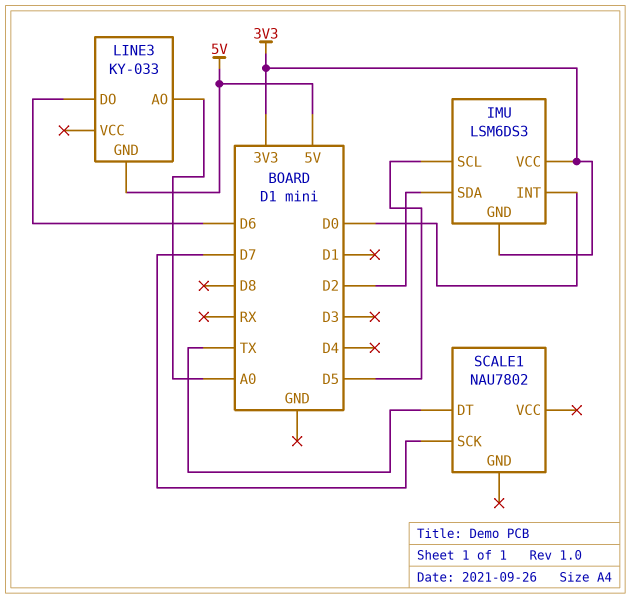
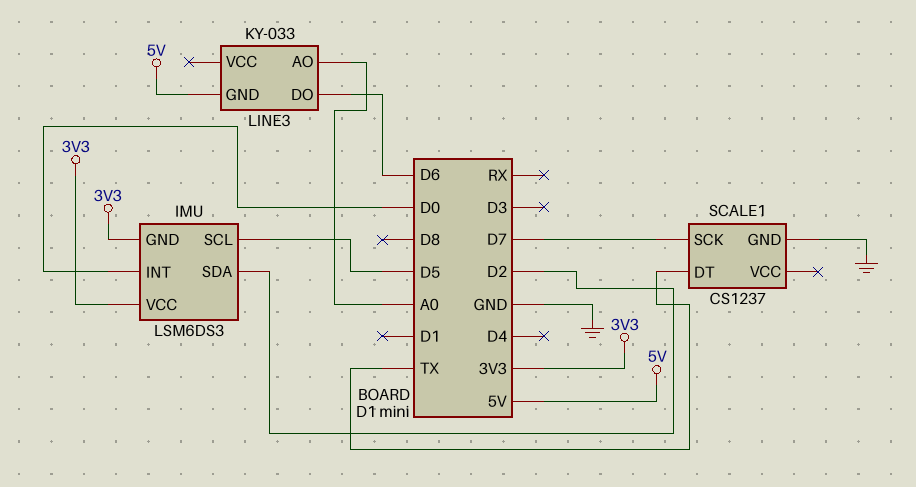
SCALE1: NAU7802 -> CS1237
SCALE1 pin GND: none -> GND

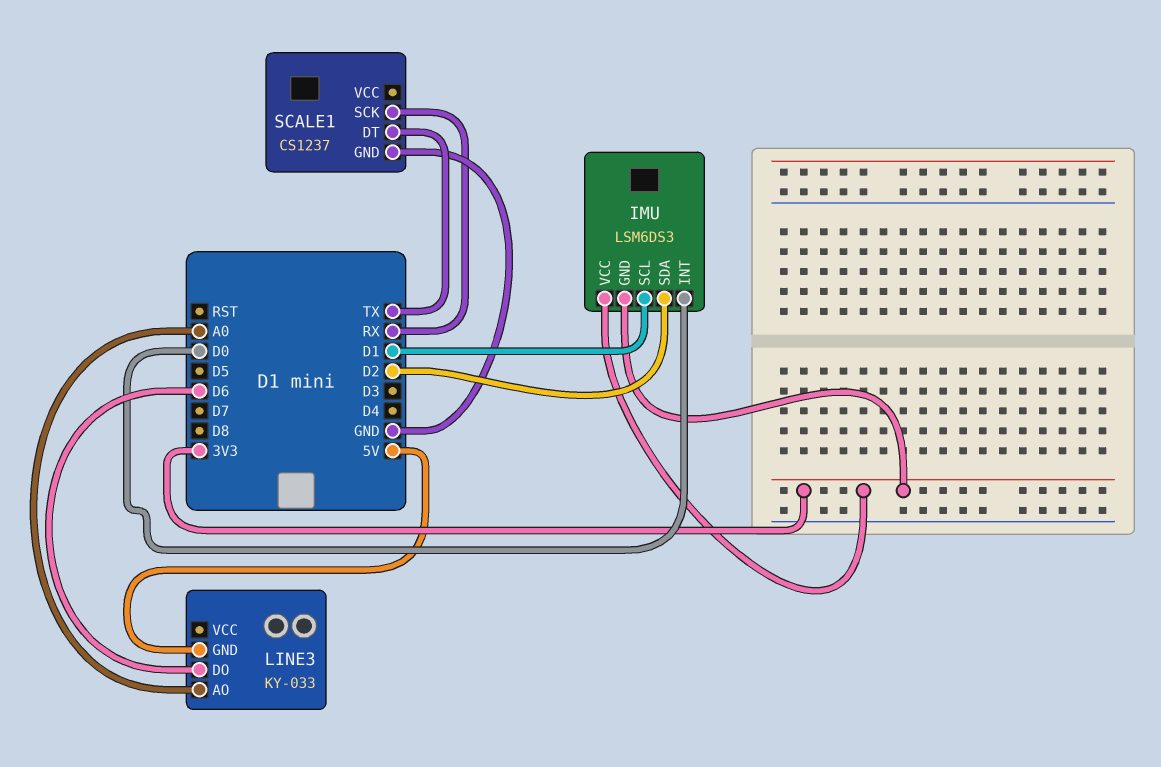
IMU pin SCL: D5 -> D1
SCALE1 pin SCK: D7 -> RX

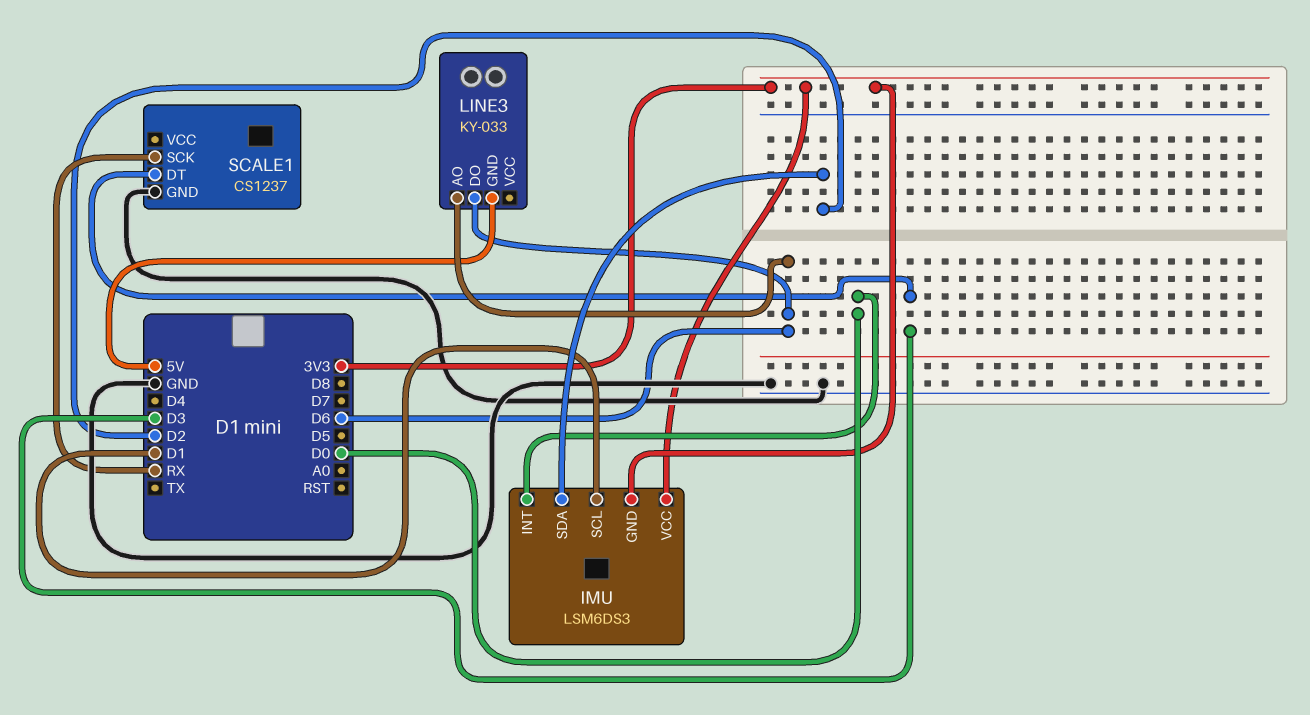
LINE3 pin AO: A0 -> D6
SCALE1 pin DT: TX -> D3

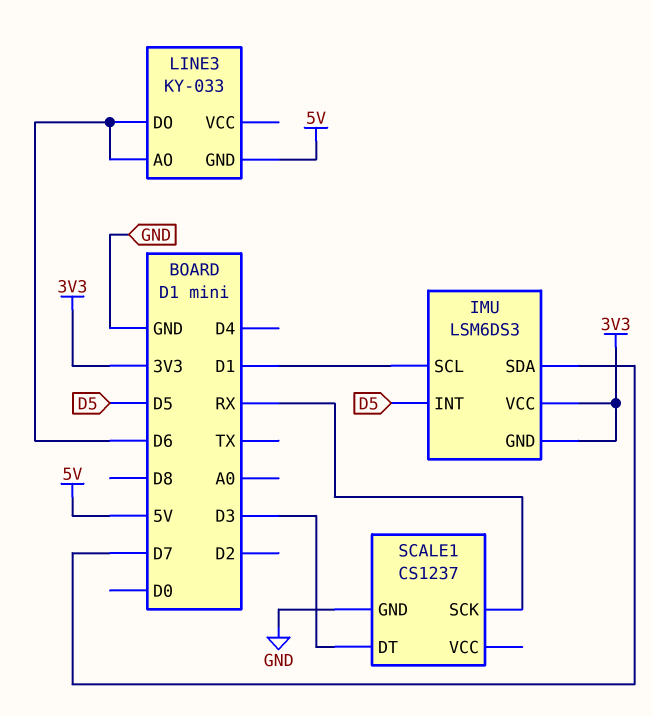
IMU pin INT: D0 -> D5
IMU pin SDA: D2 -> D7

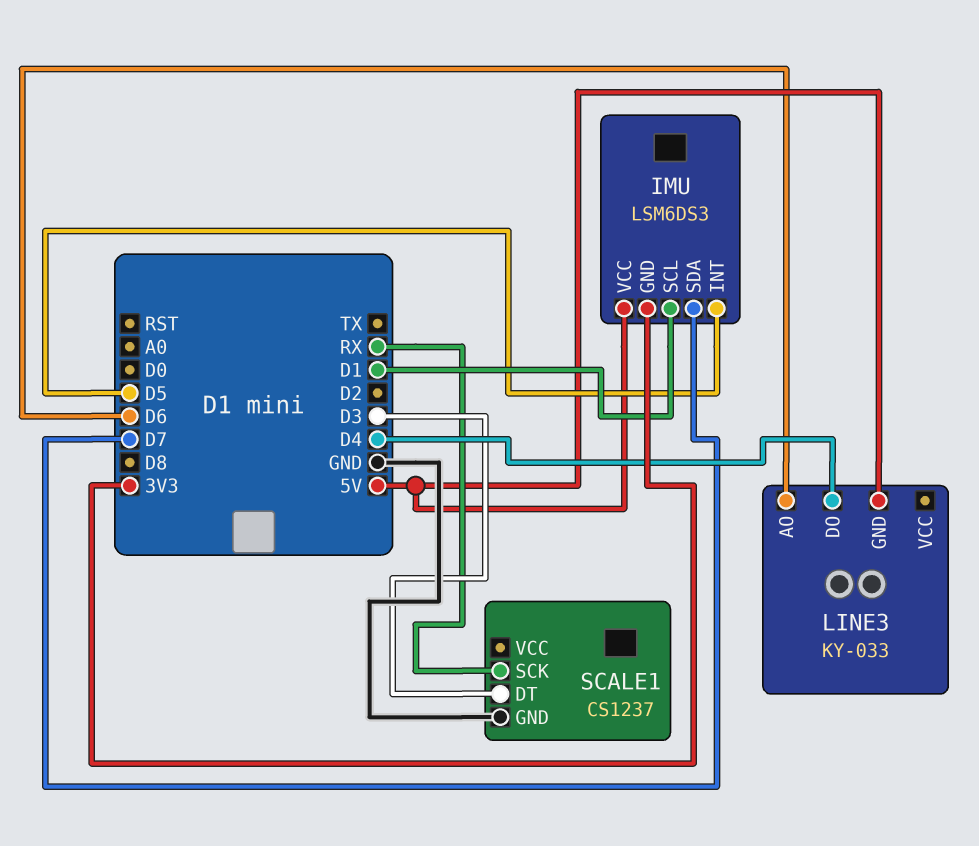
IMU pin VCC: 3V3 -> 5V
LINE3 pin DO: D6 -> D4

